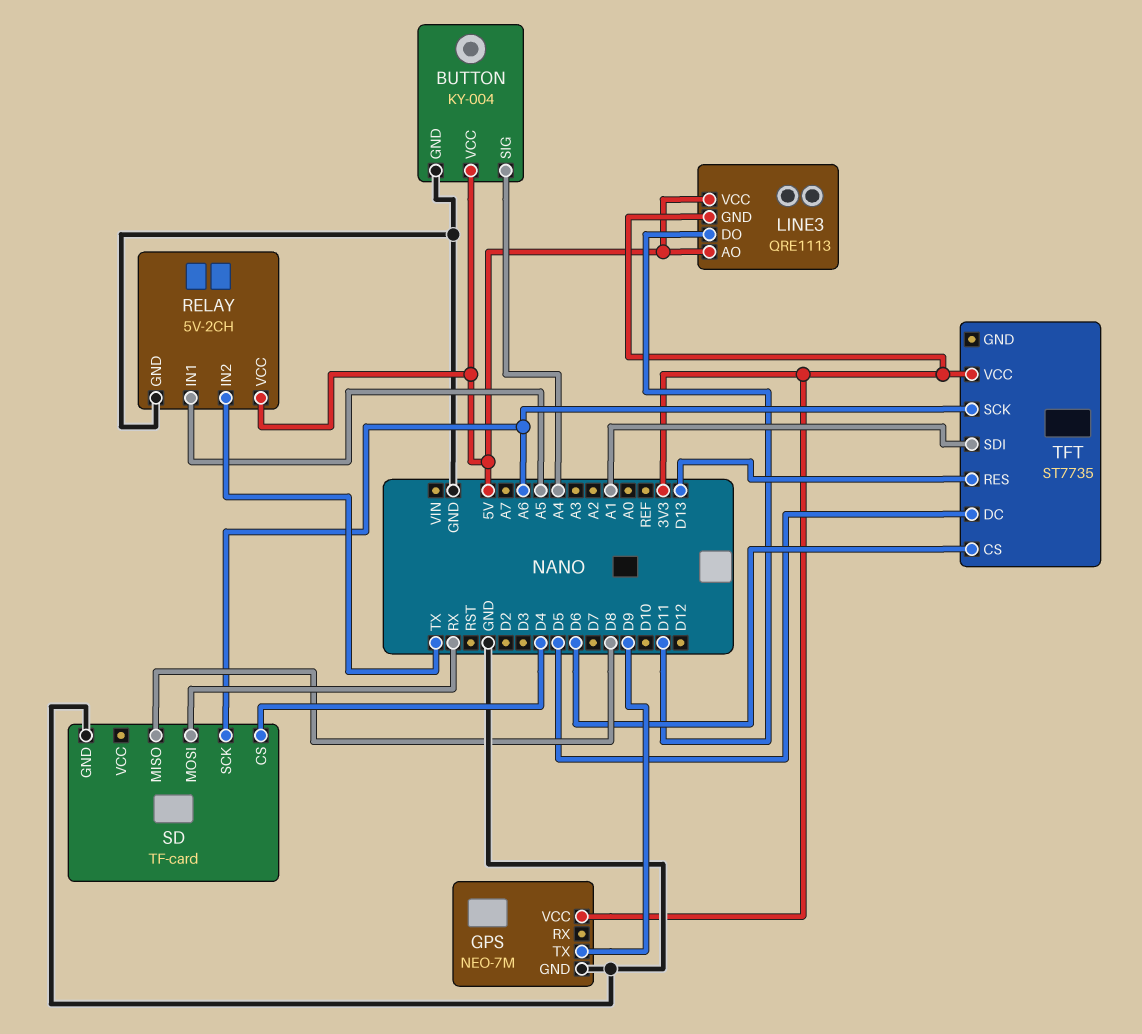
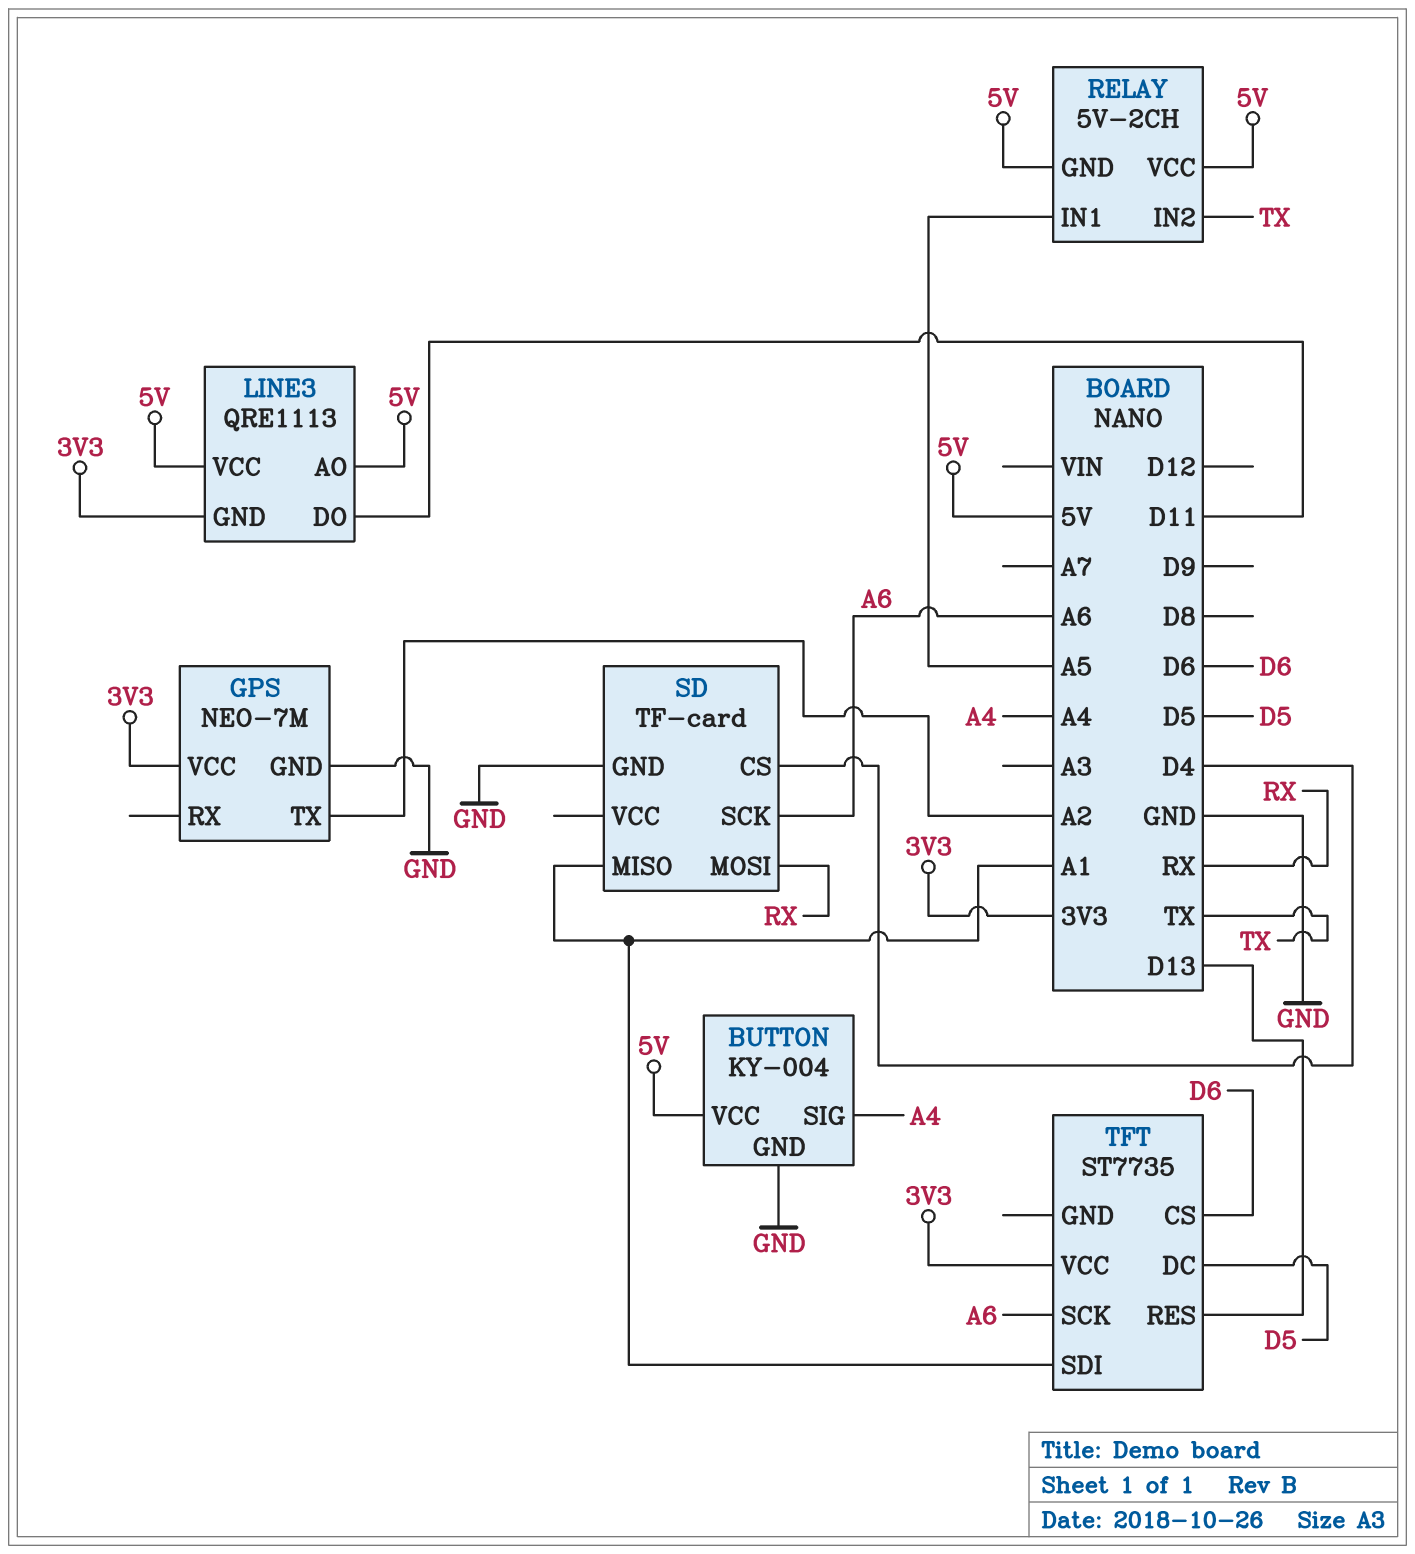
GPS pin TX: D9 -> A2
RELAY pin GND: GND -> 5V
SD pin MISO: D8 -> A1

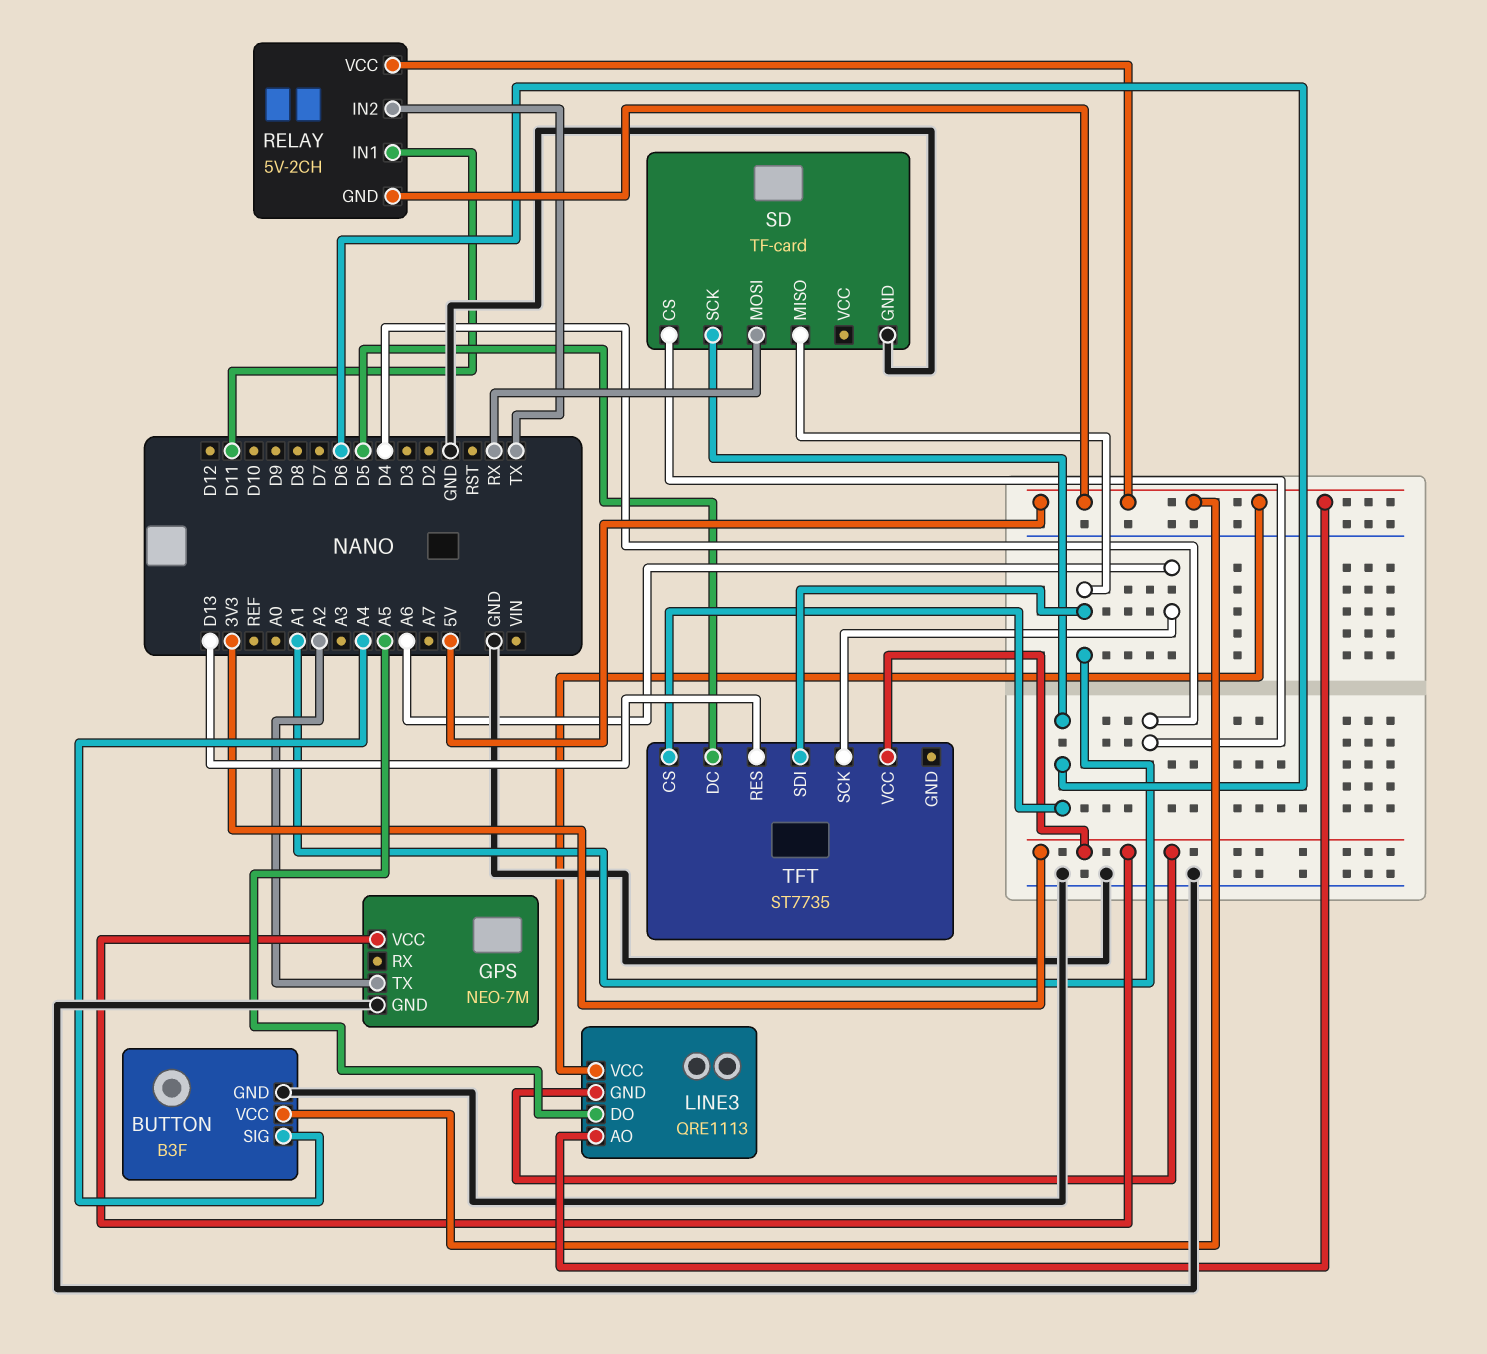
BUTTON: KY-004 -> B3F
LINE3 pin DO: D11 -> A5
RELAY pin IN1: A5 -> D11
SD pin SCK: A6 -> D6

